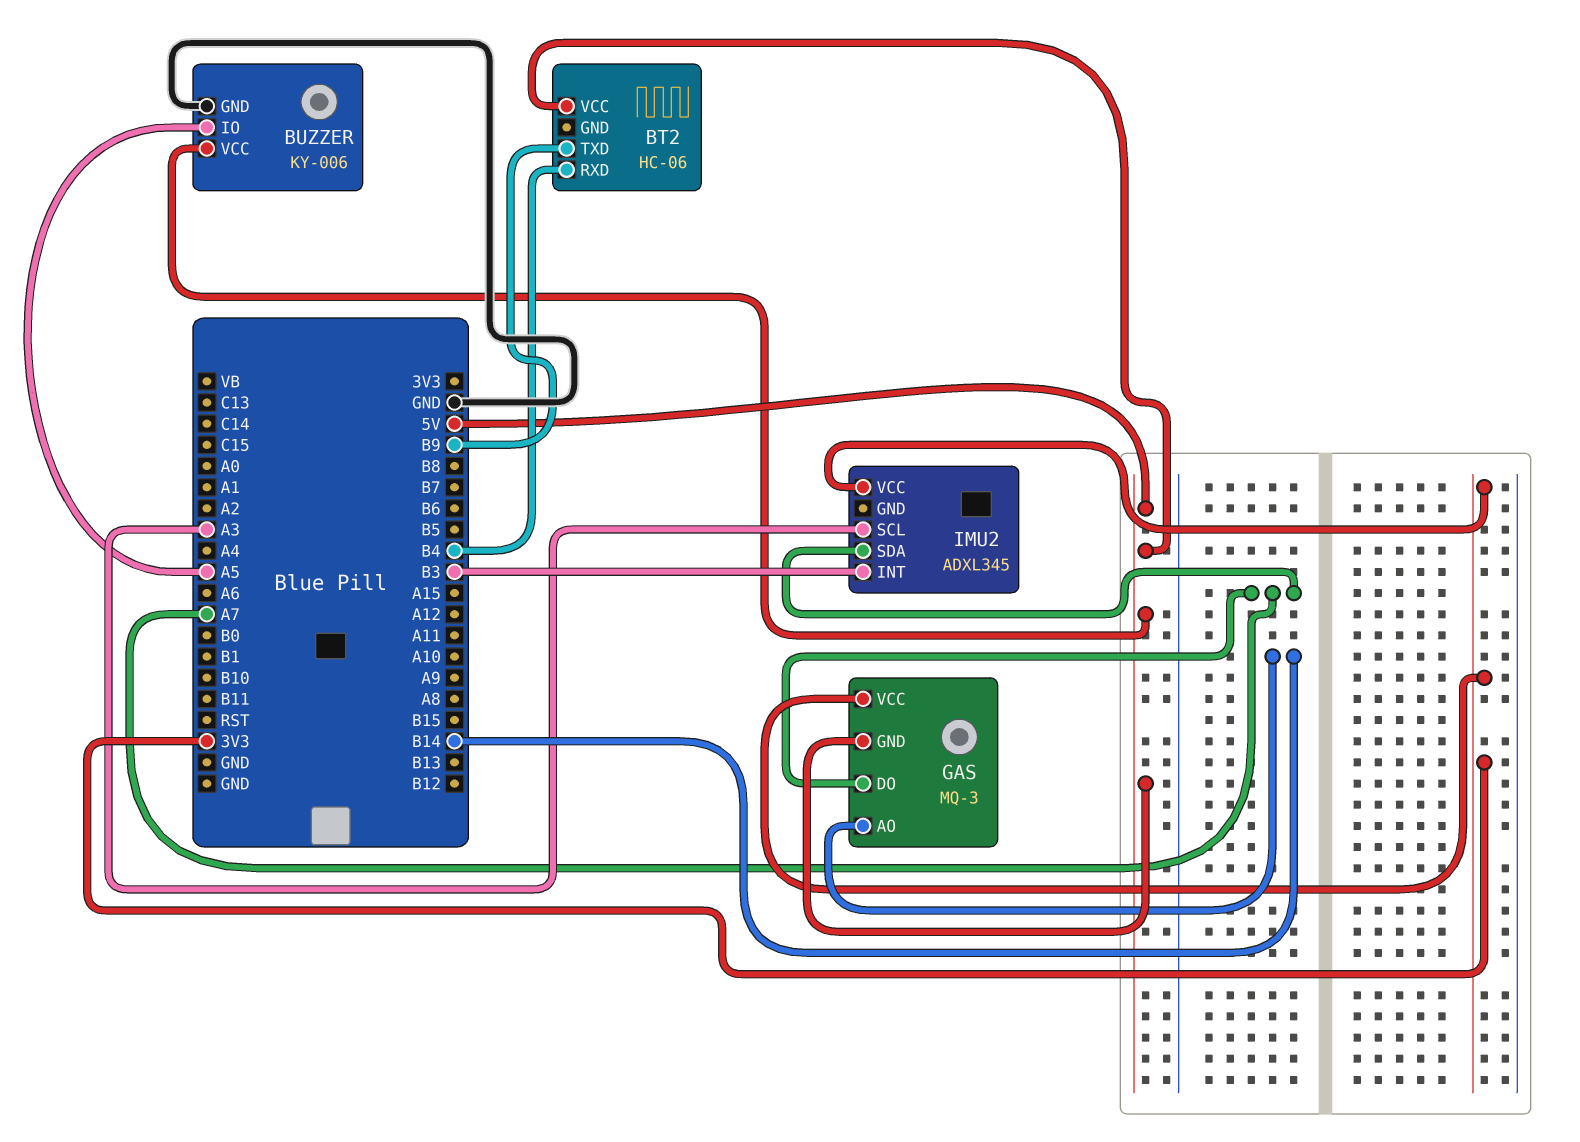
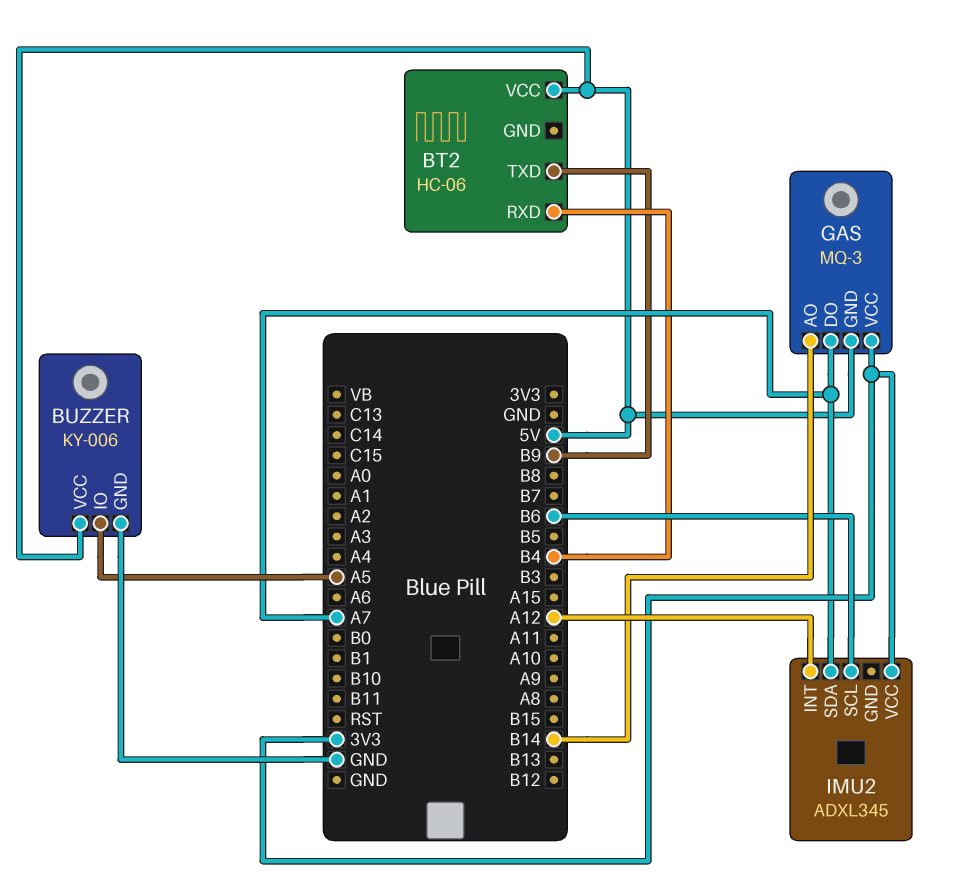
IMU2 pin INT: B3 -> A12
IMU2 pin SCL: A3 -> B6

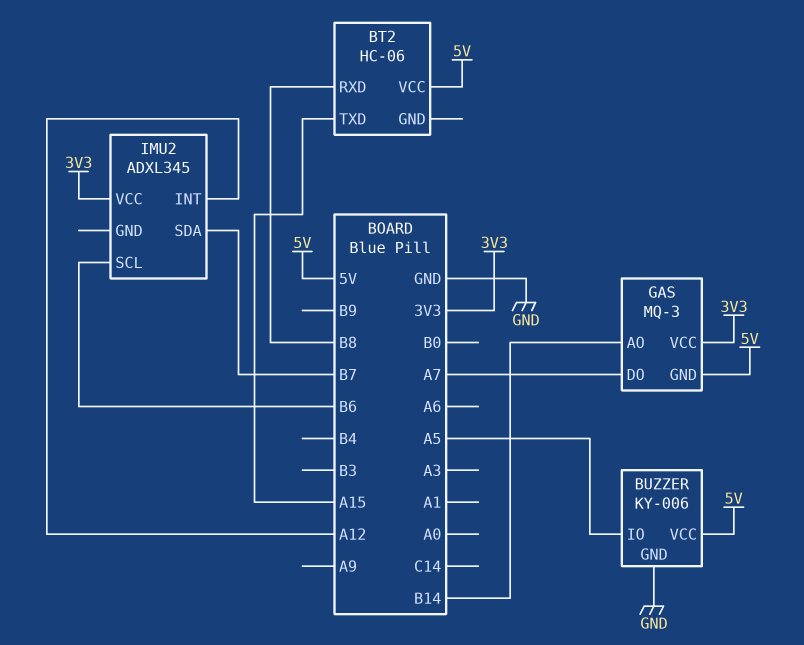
BT2 pin RXD: B4 -> B8
BT2 pin TXD: B9 -> A15
IMU2 pin SDA: A7 -> B7

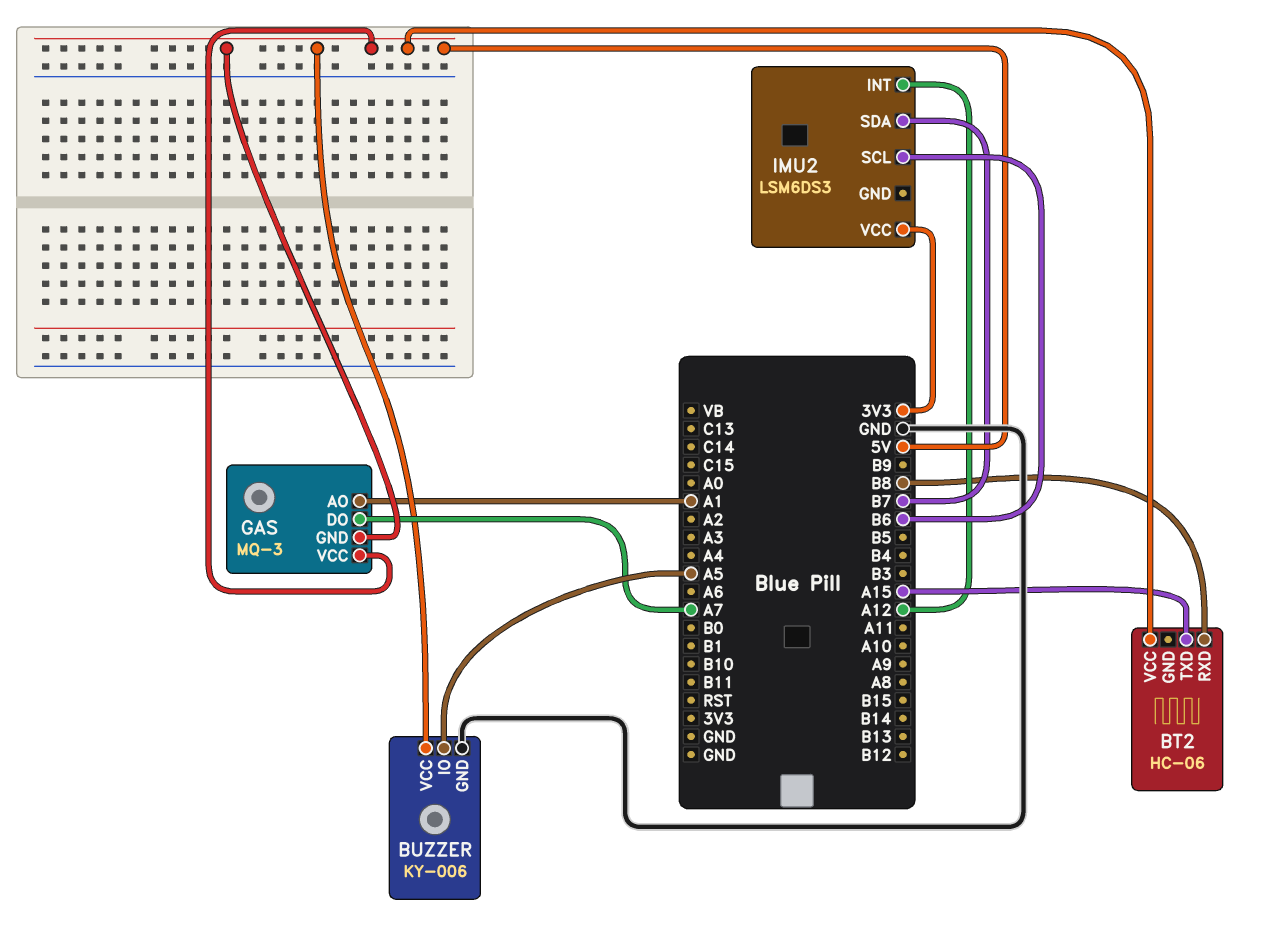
GAS pin AO: B14 -> A1
GAS pin VCC: 3V3 -> 5V
IMU2: ADXL345 -> LSM6DS3

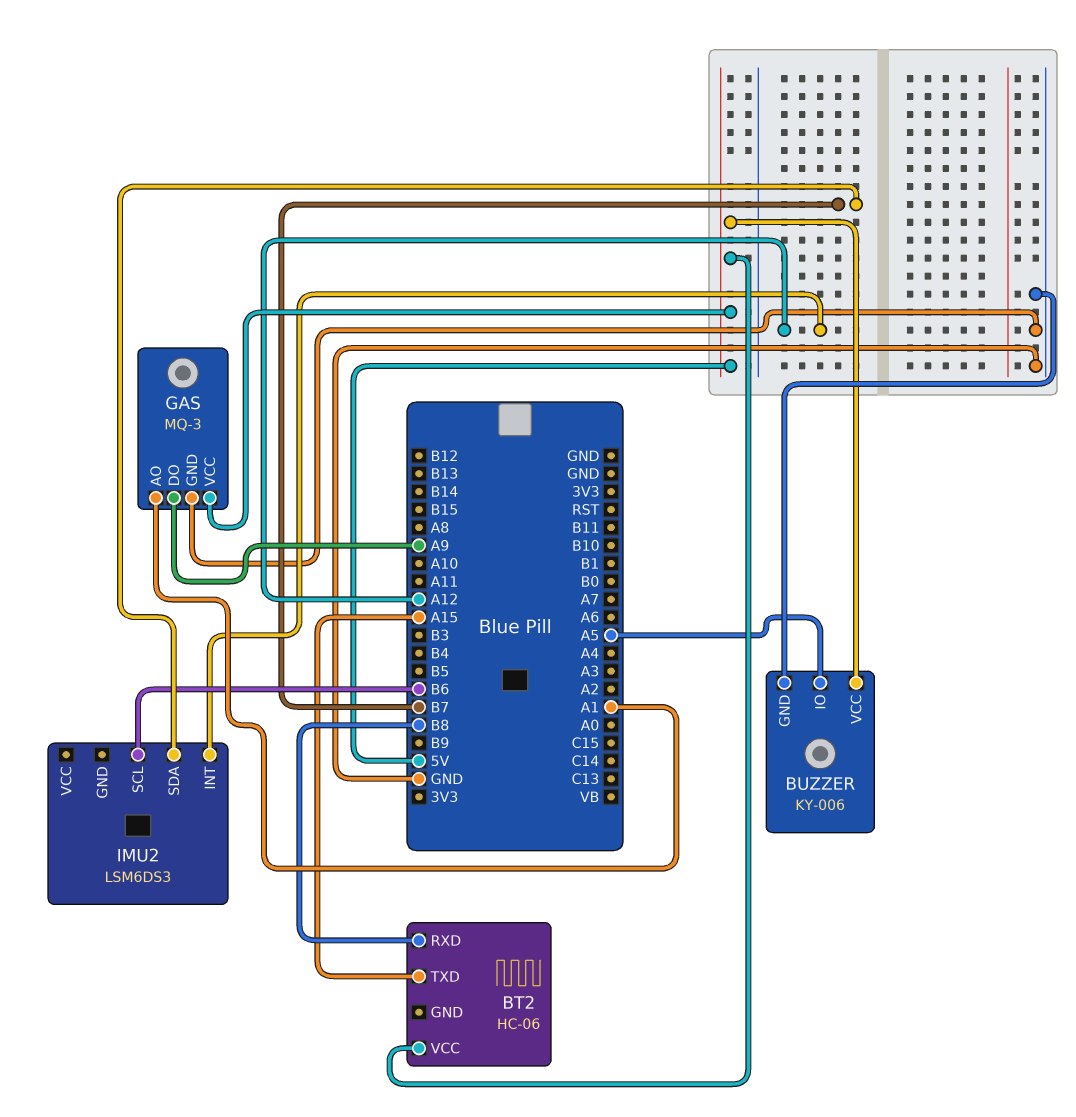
GAS pin DO: A7 -> A9
GAS pin GND: 5V -> GND
IMU2 pin VCC: 3V3 -> none

